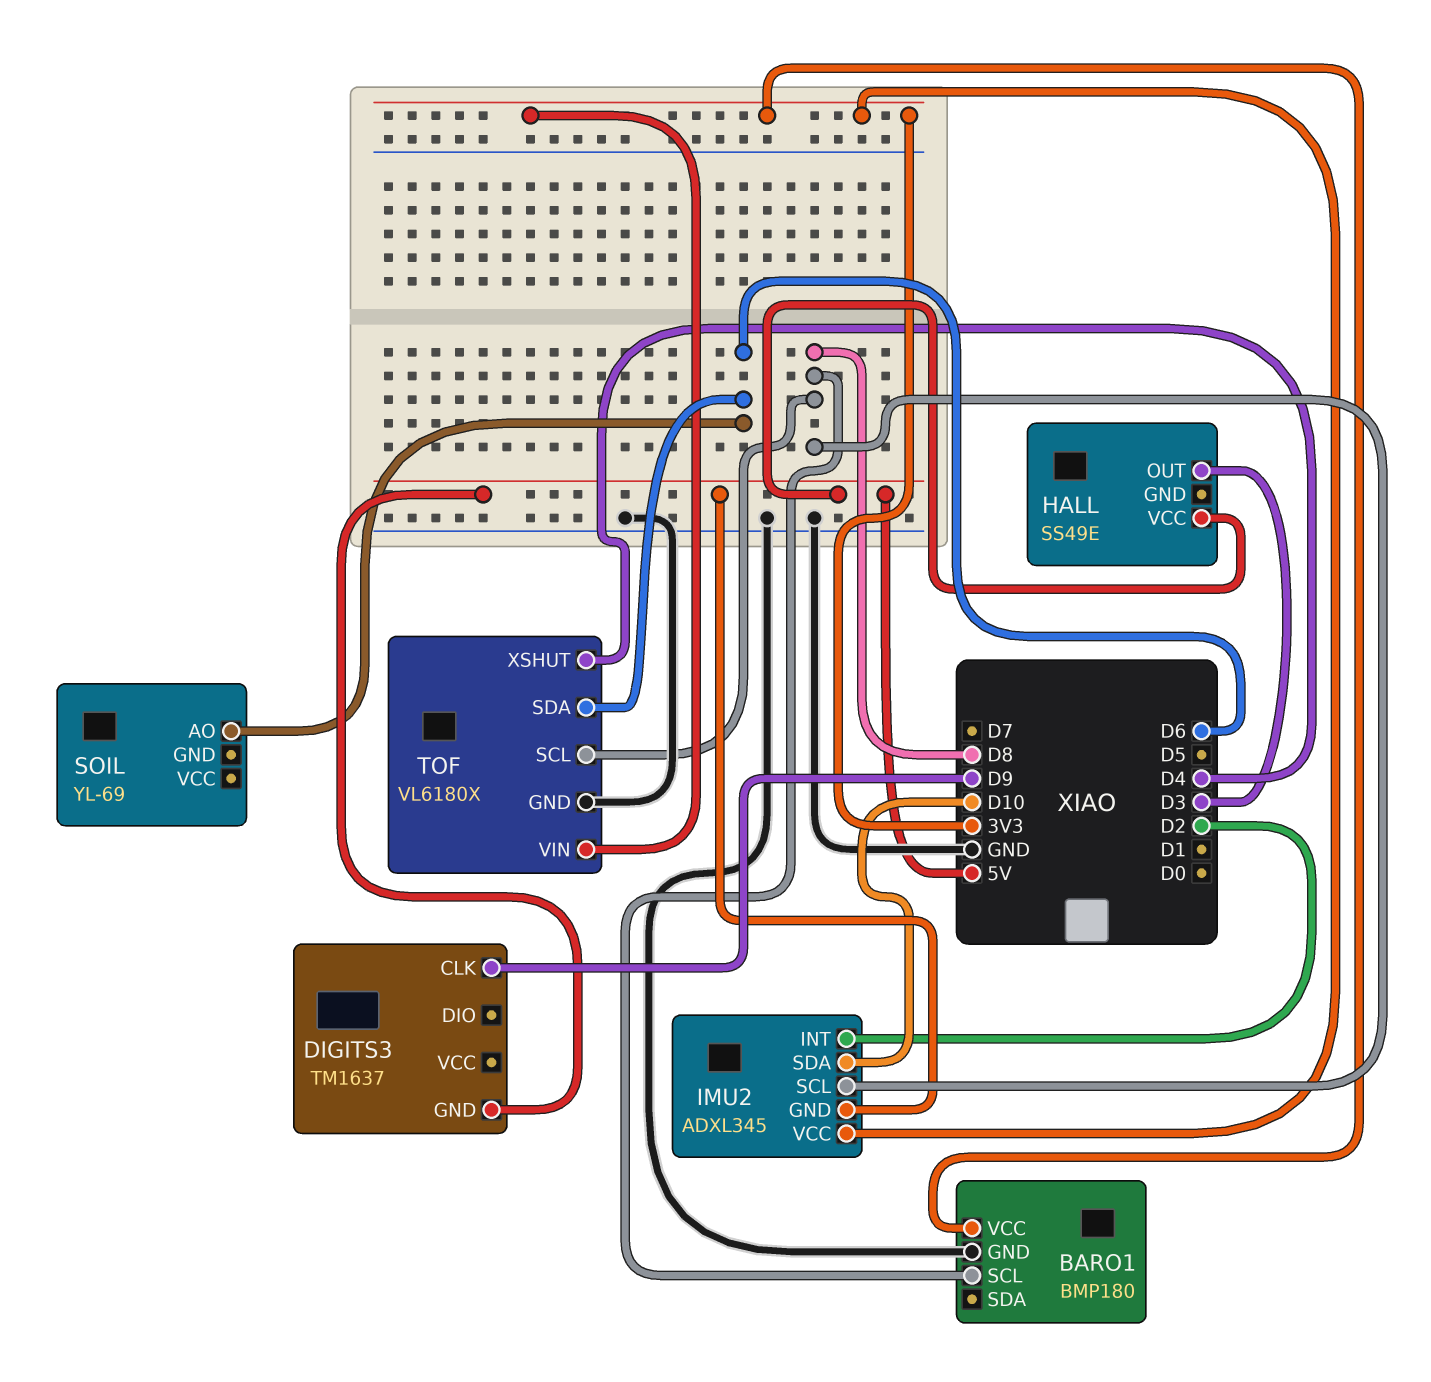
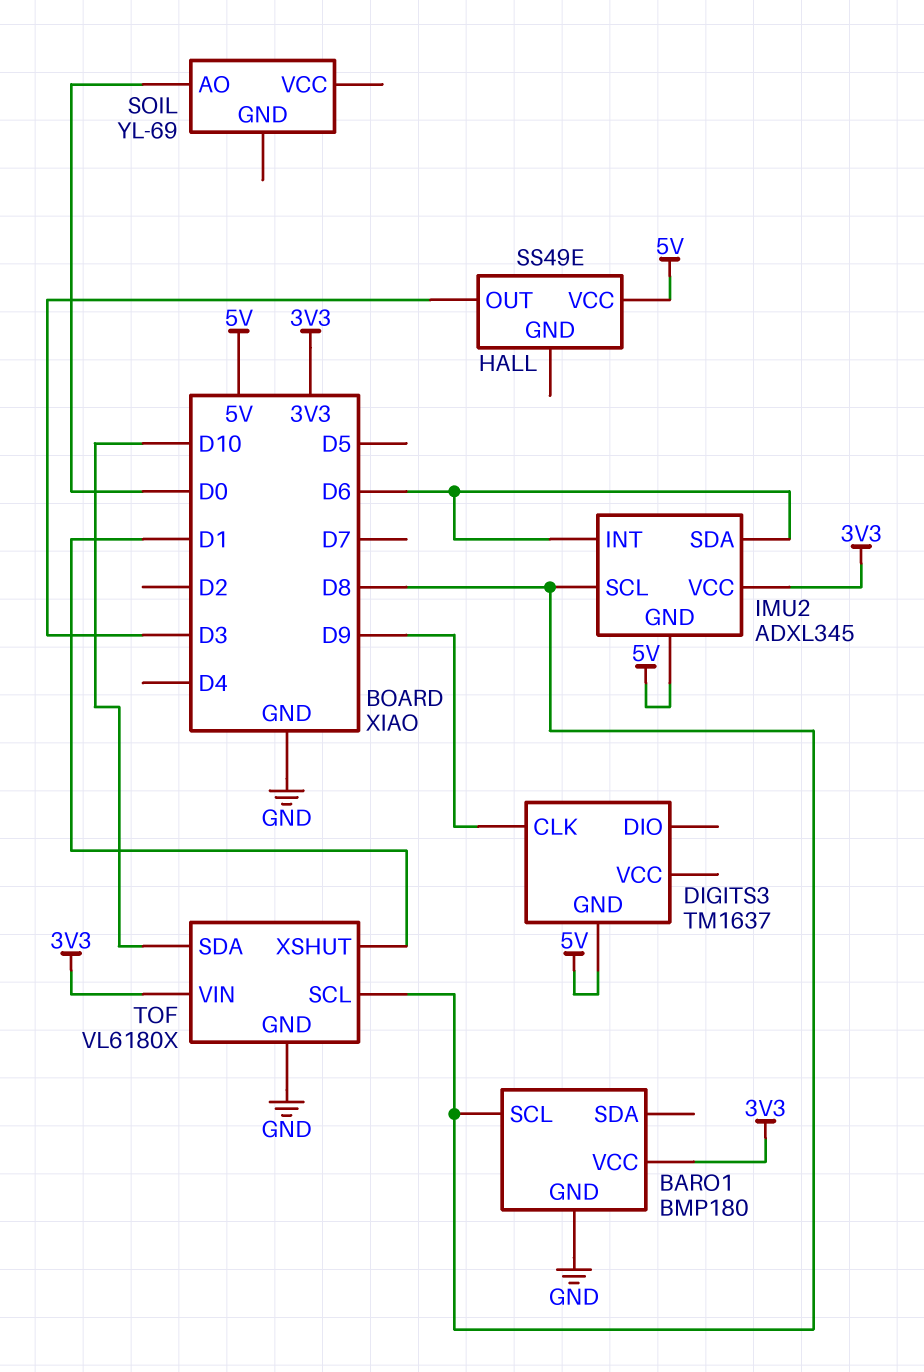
IMU2 pin INT: D2 -> D6
IMU2 pin SDA: D10 -> D6
SOIL pin AO: D6 -> D0
TOF pin SDA: D6 -> D10
TOF pin XSHUT: D4 -> D1

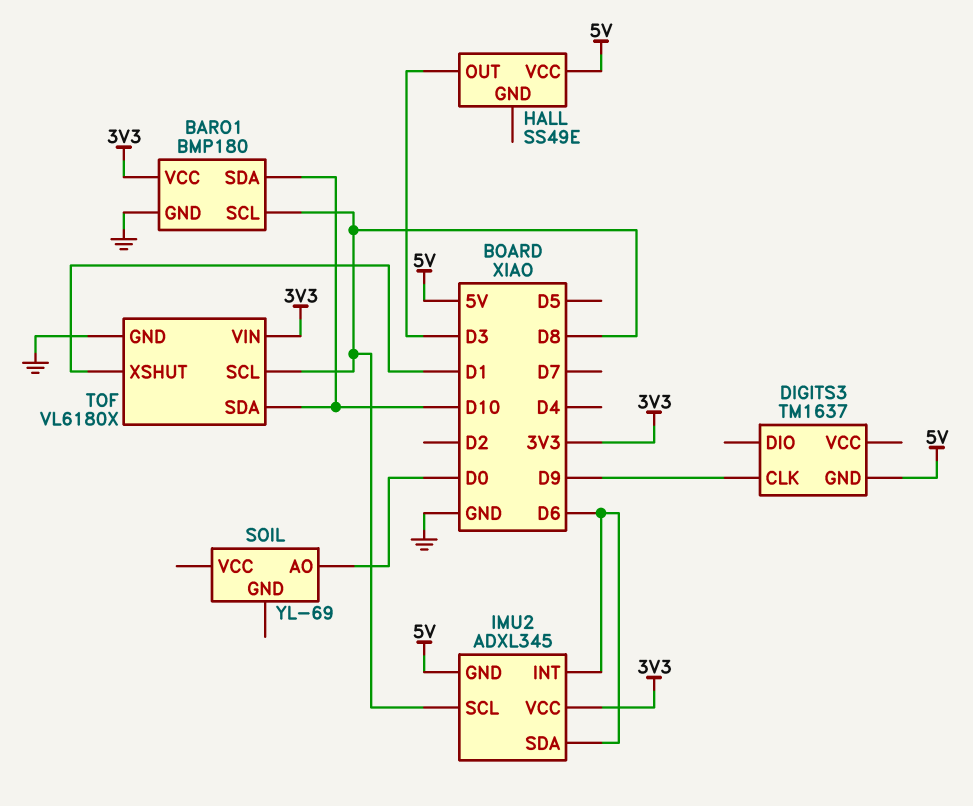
BARO1 pin SDA: none -> D10

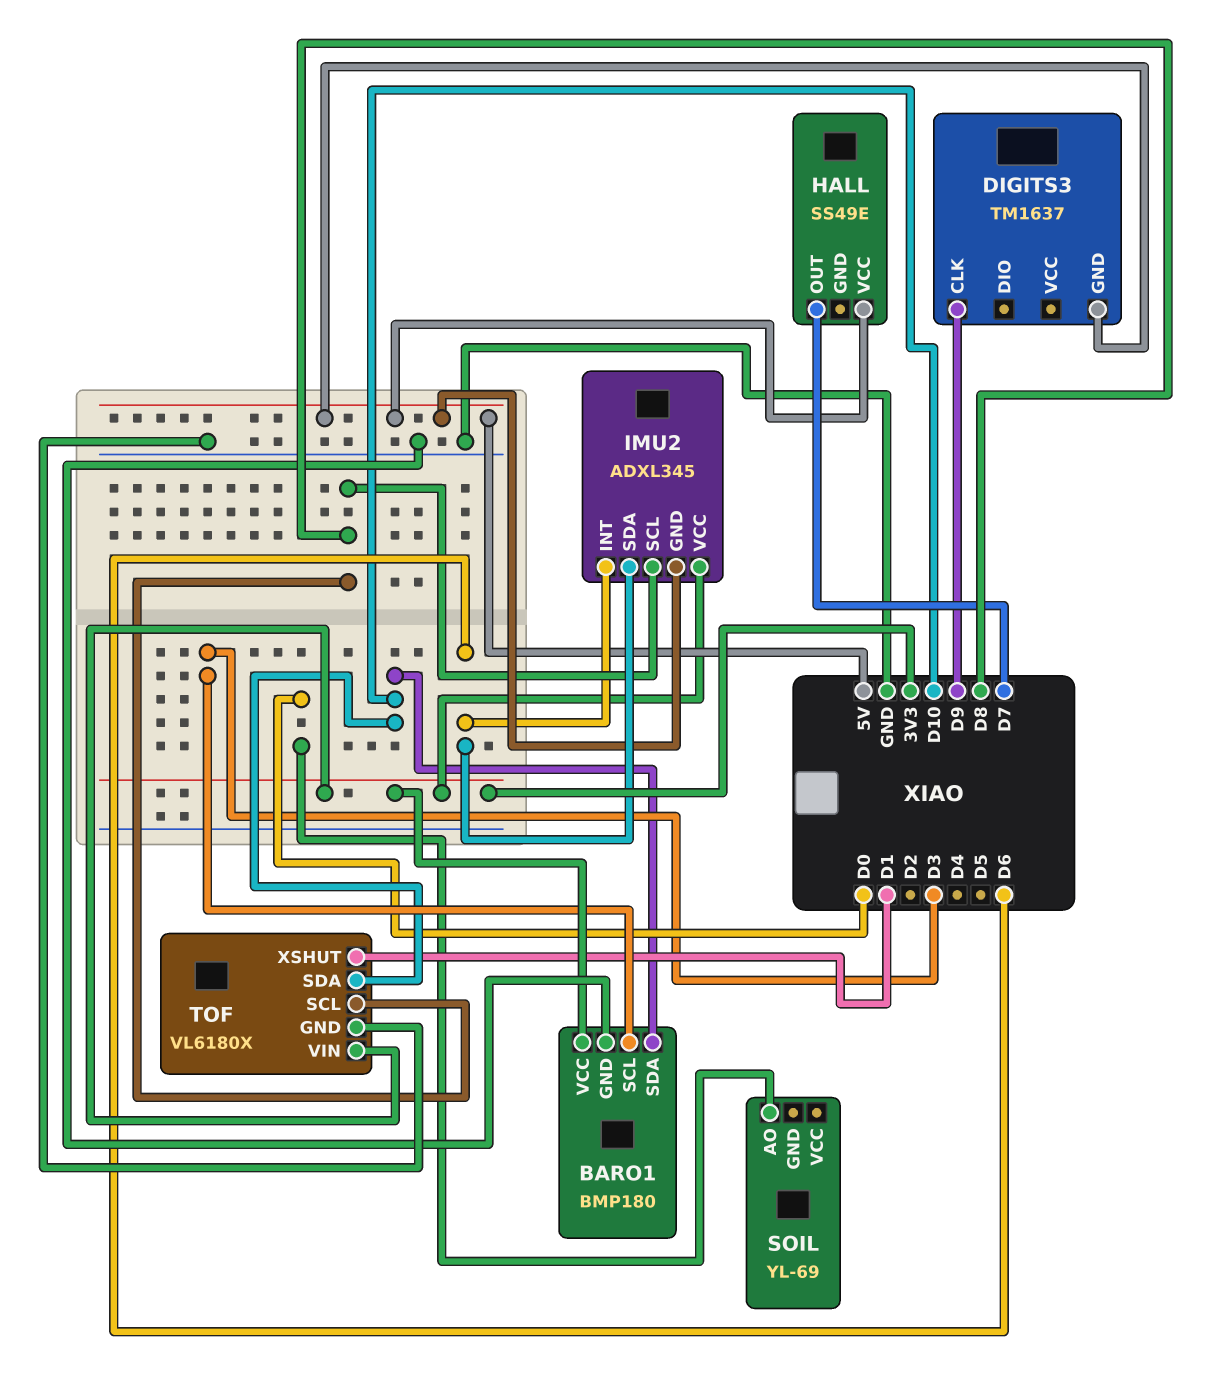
BARO1 pin SCL: D8 -> D3
HALL pin OUT: D3 -> D7

